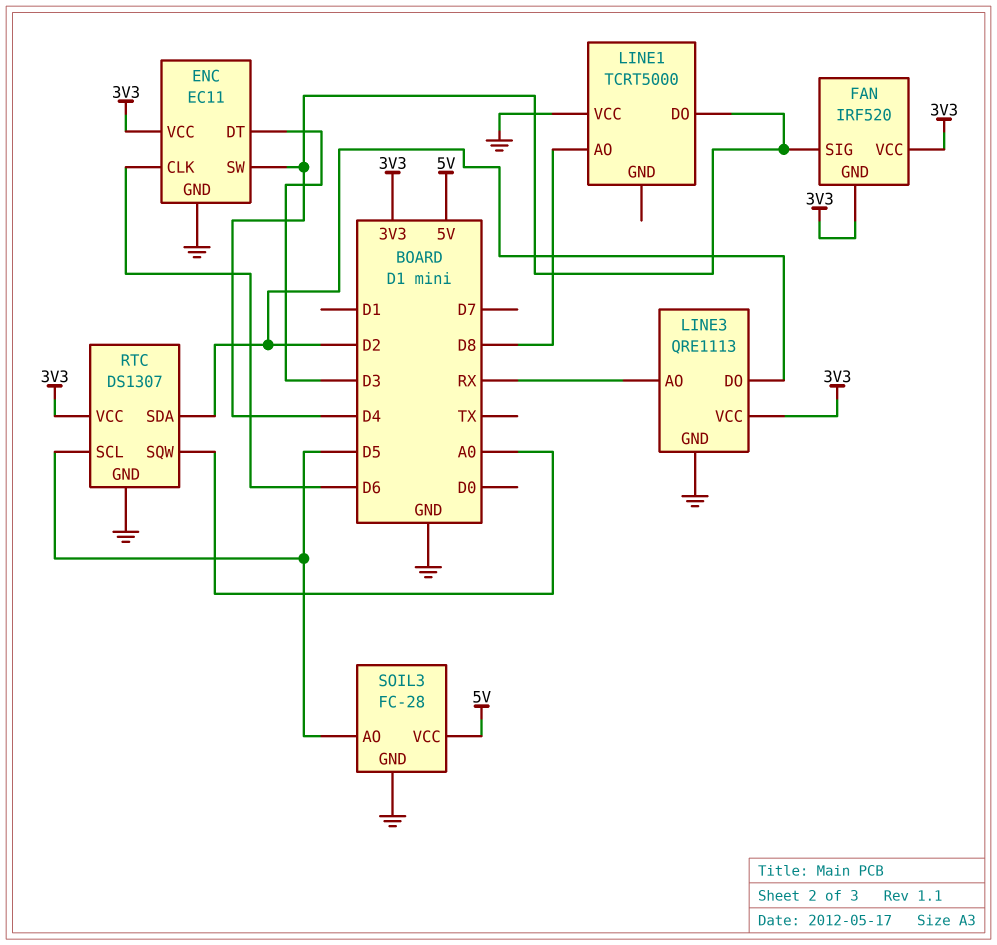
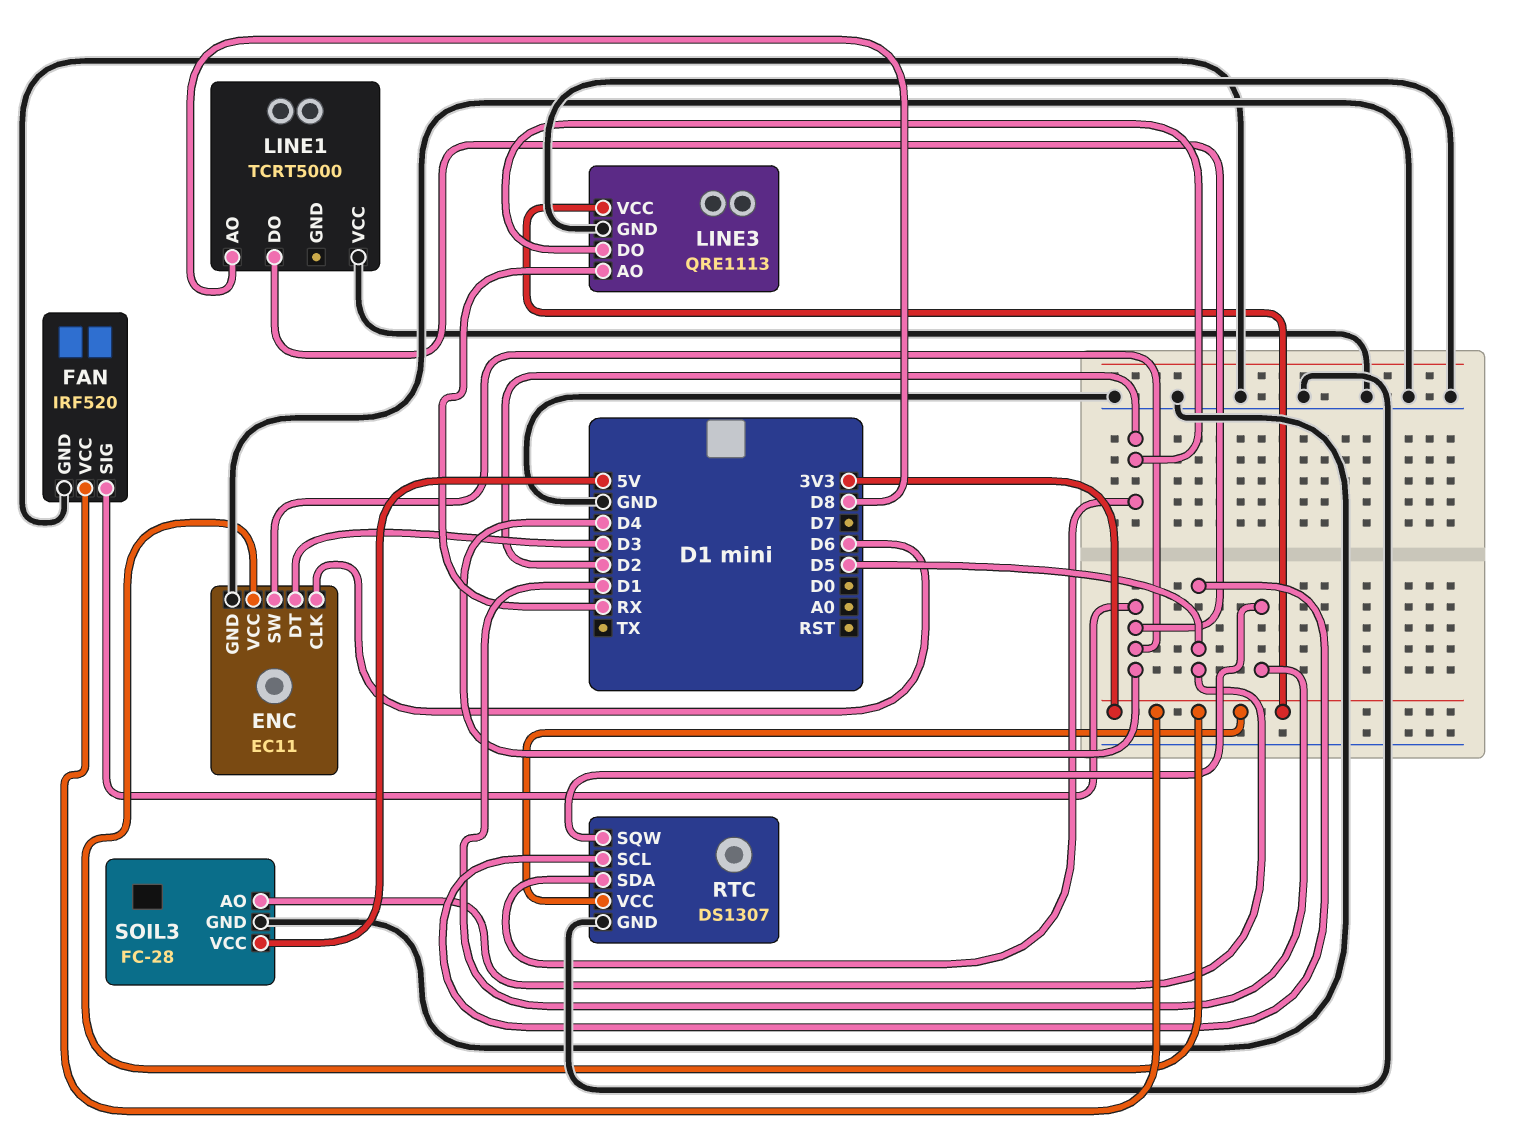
FAN pin GND: 3V3 -> GND
RTC pin SQW: A0 -> D1

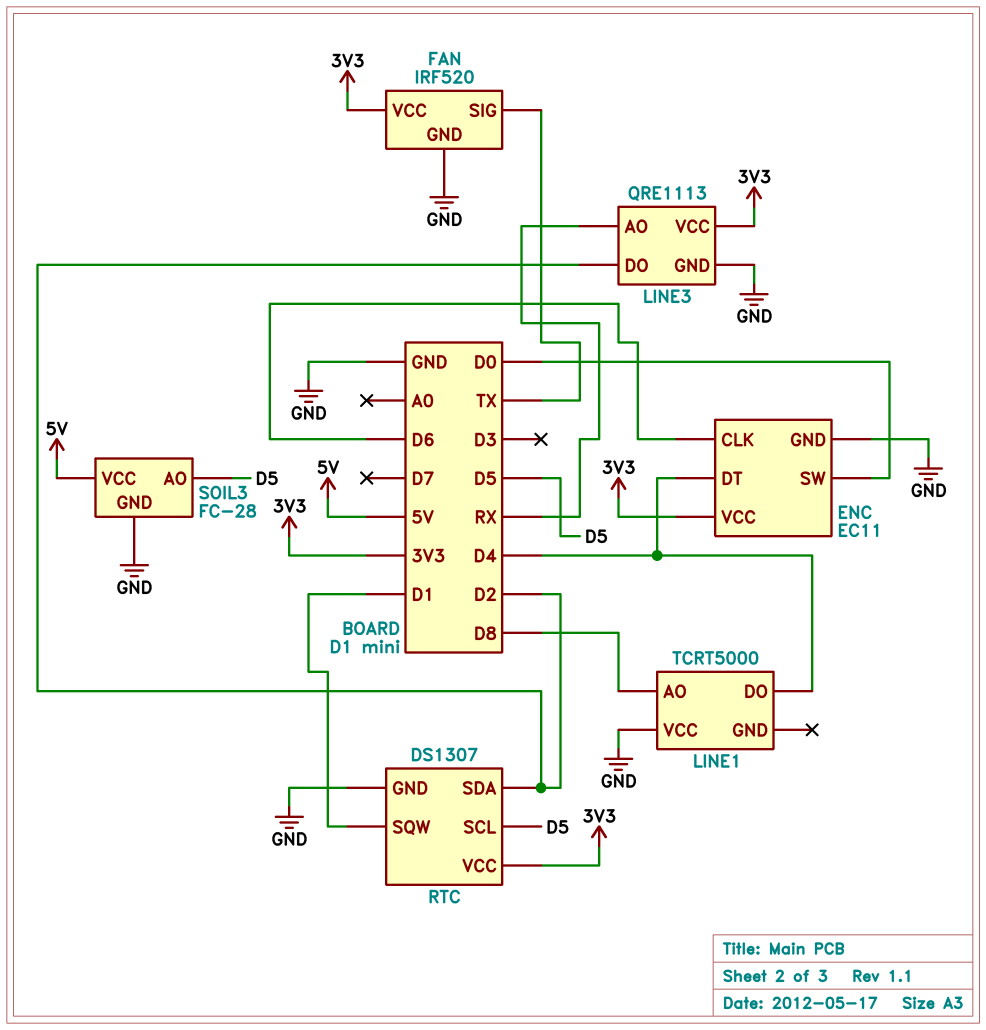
ENC pin DT: D3 -> D4
ENC pin SW: D4 -> D0
FAN pin SIG: D4 -> TX

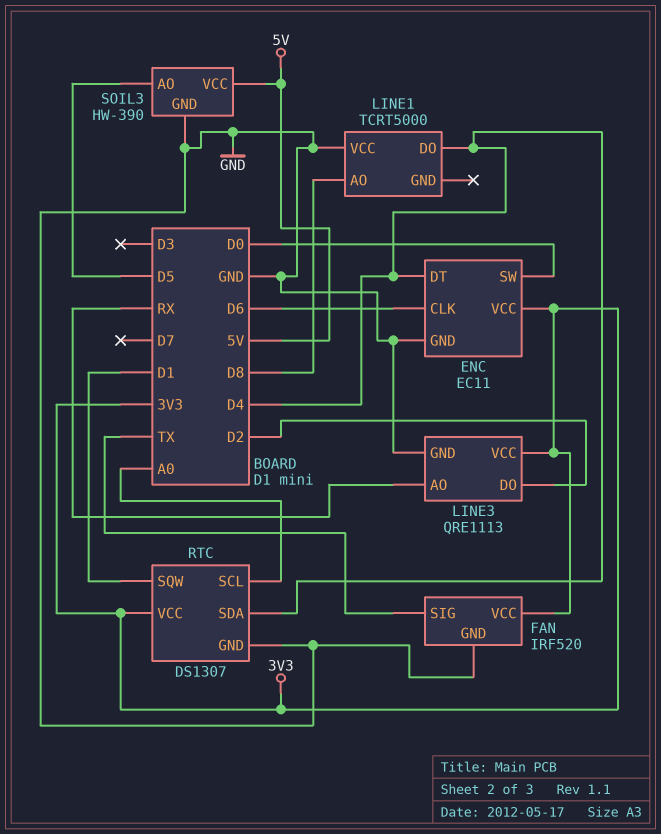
RTC pin SCL: D5 -> A0
RTC pin SDA: D2 -> D4
SOIL3: FC-28 -> HW-390

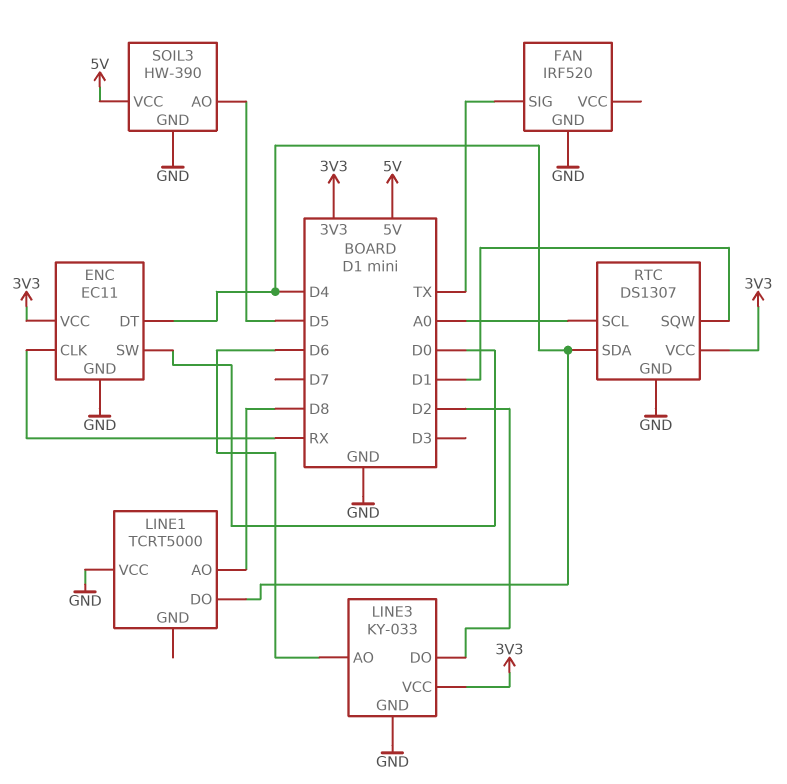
ENC pin CLK: D6 -> RX
FAN pin VCC: 3V3 -> none
LINE3: QRE1113 -> KY-033
LINE3 pin AO: RX -> D6

